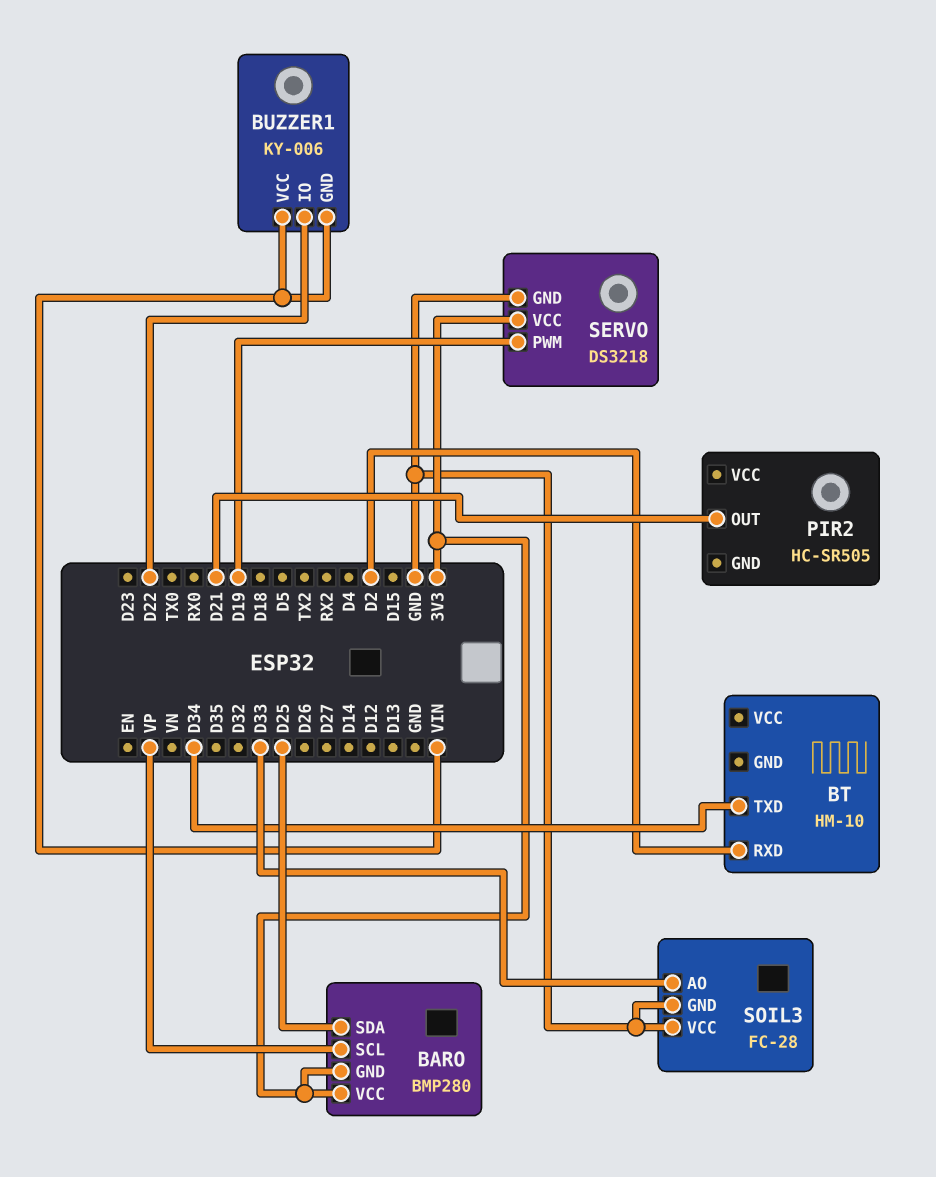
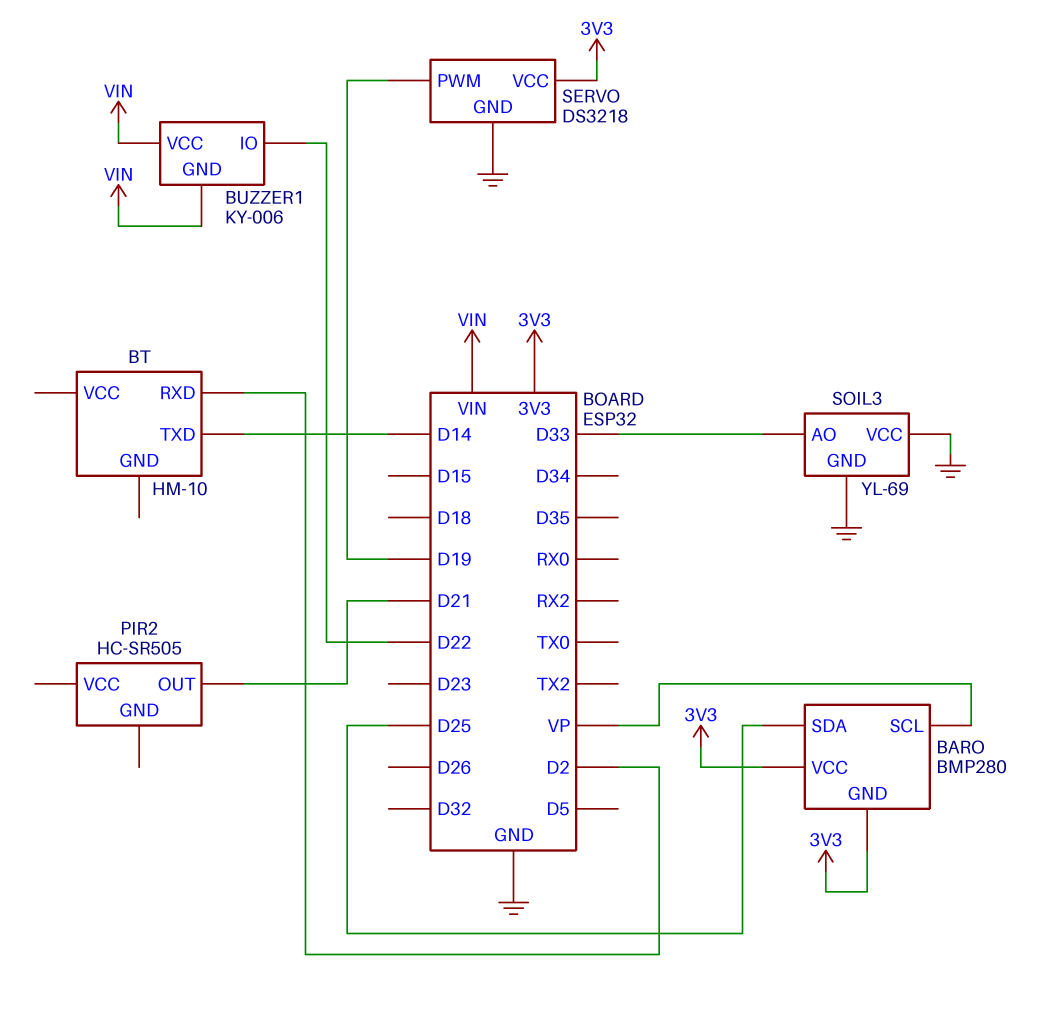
BT pin TXD: D34 -> D14
SOIL3: FC-28 -> YL-69

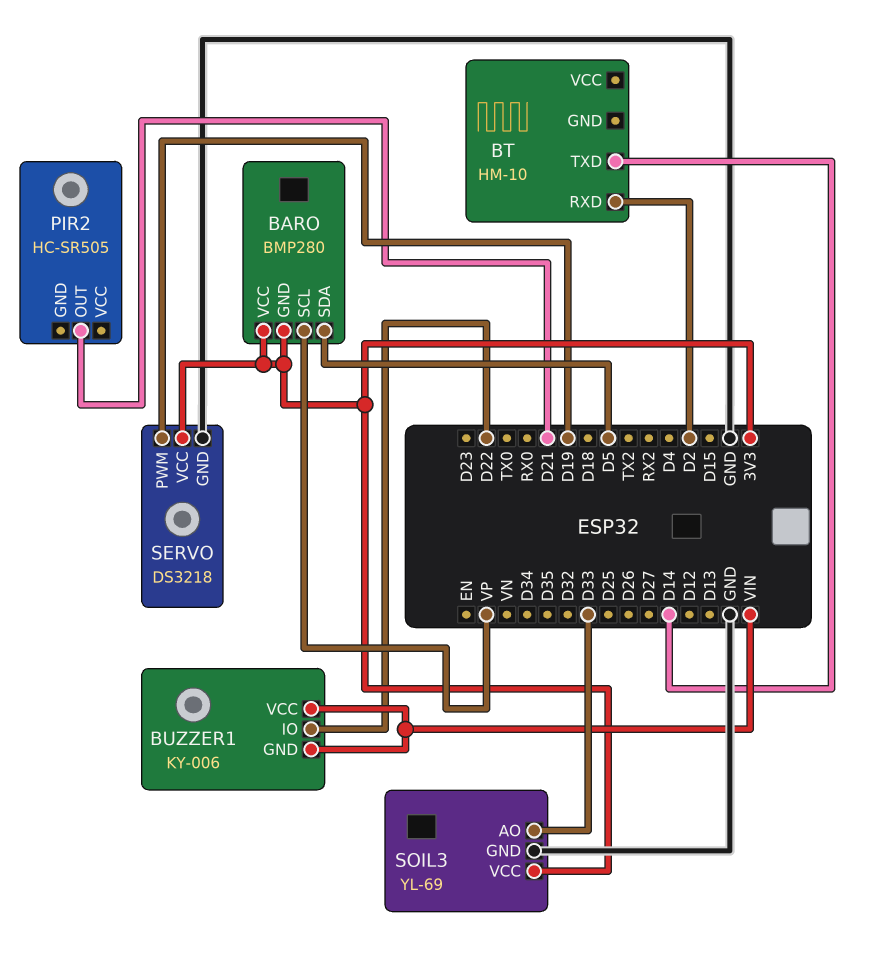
BARO pin SDA: D25 -> D5
SOIL3 pin VCC: GND -> 3V3

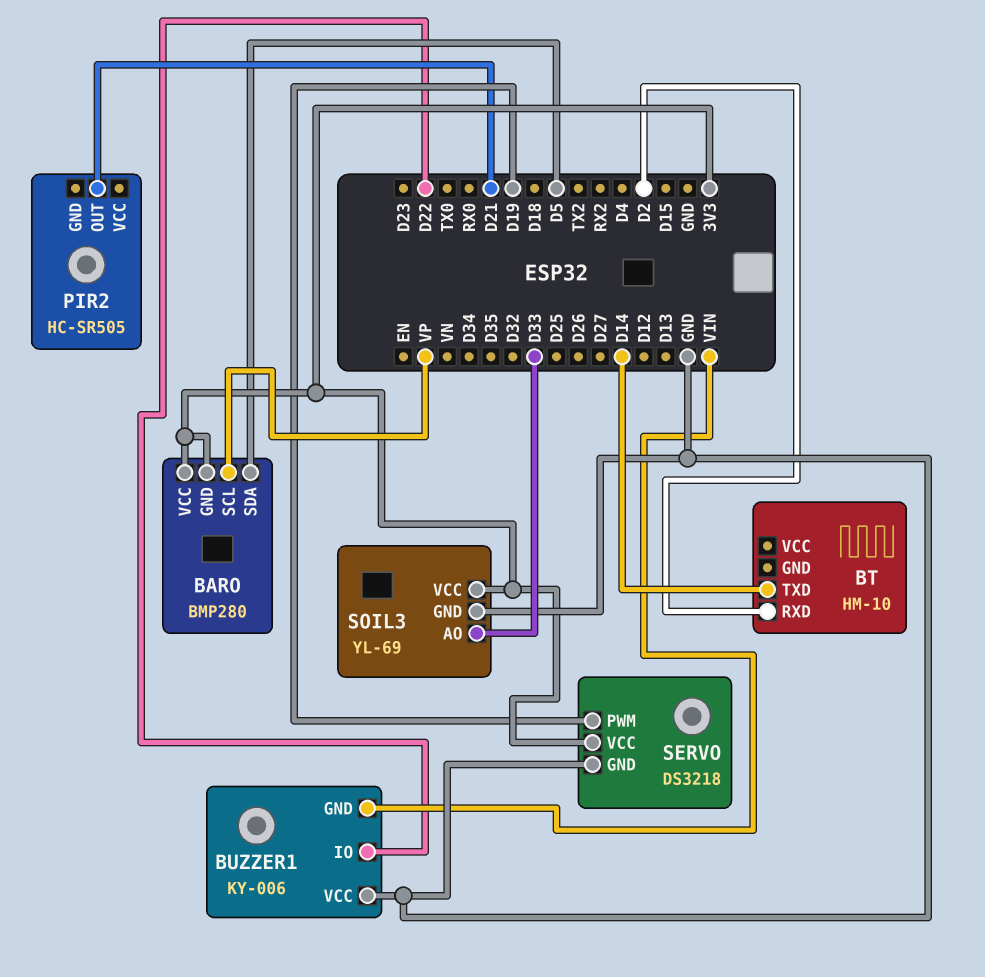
BUZZER1 pin VCC: VIN -> GND

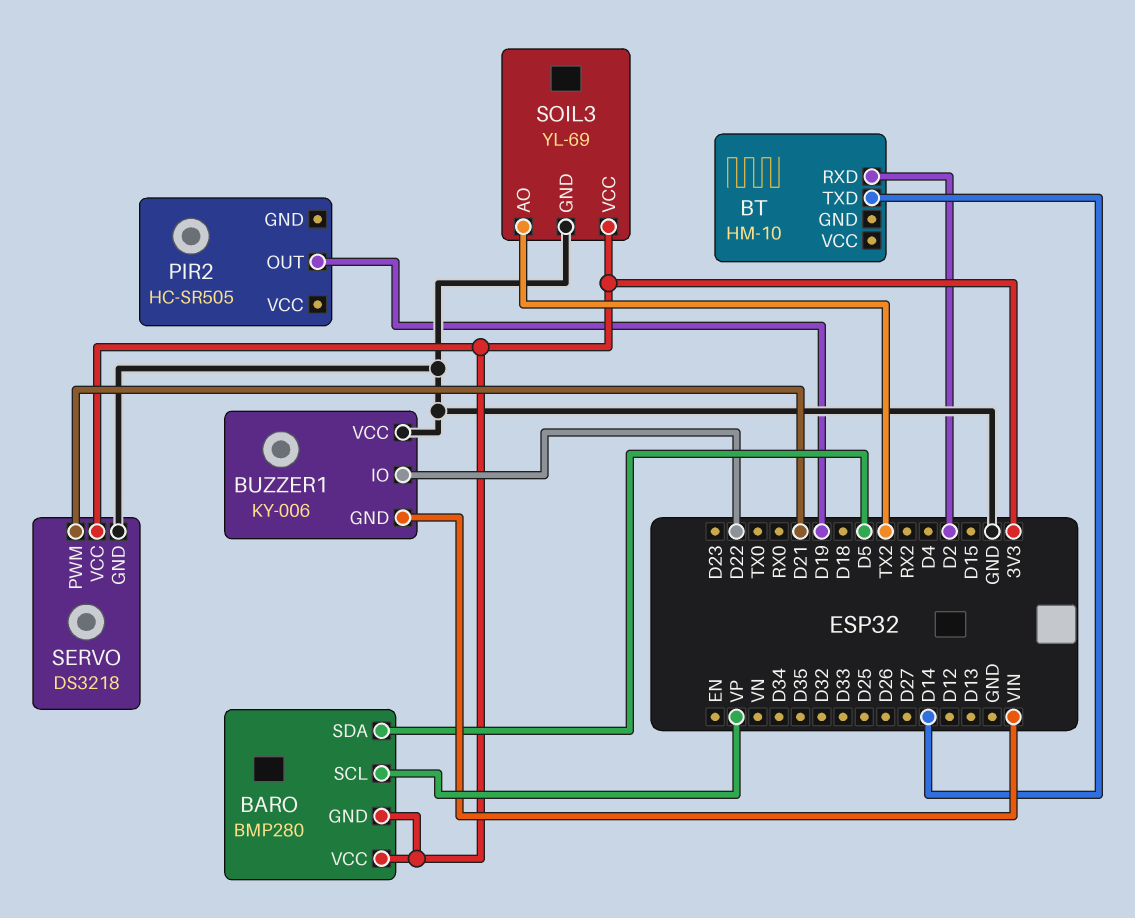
PIR2 pin OUT: D21 -> D19
SERVO pin PWM: D19 -> D21
SOIL3 pin AO: D33 -> TX2

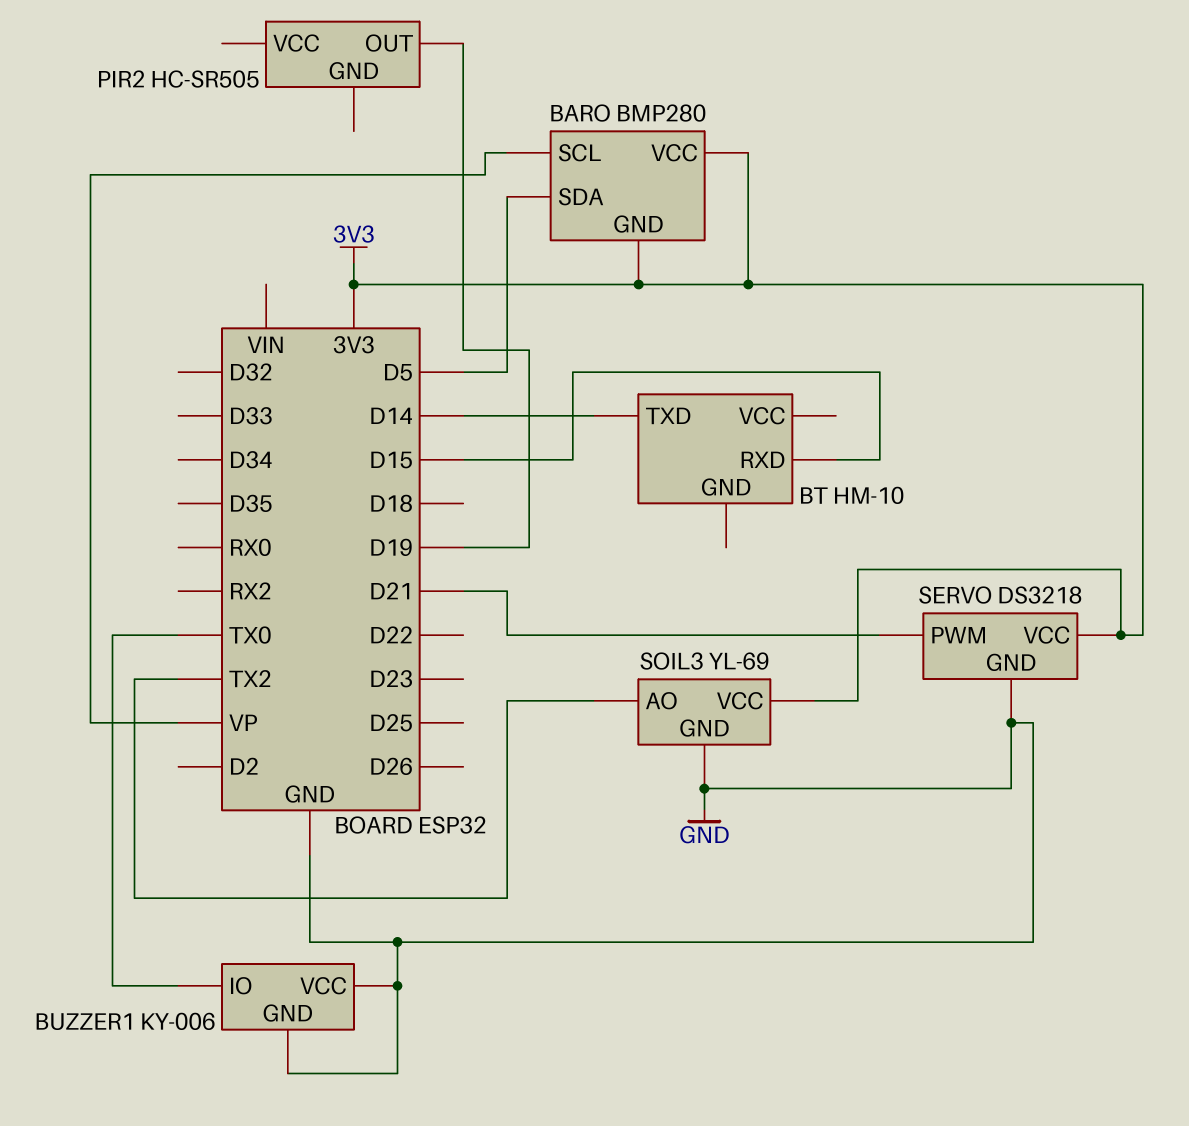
BT pin RXD: D2 -> D15
BUZZER1 pin GND: VIN -> GND
BUZZER1 pin IO: D22 -> TX0

